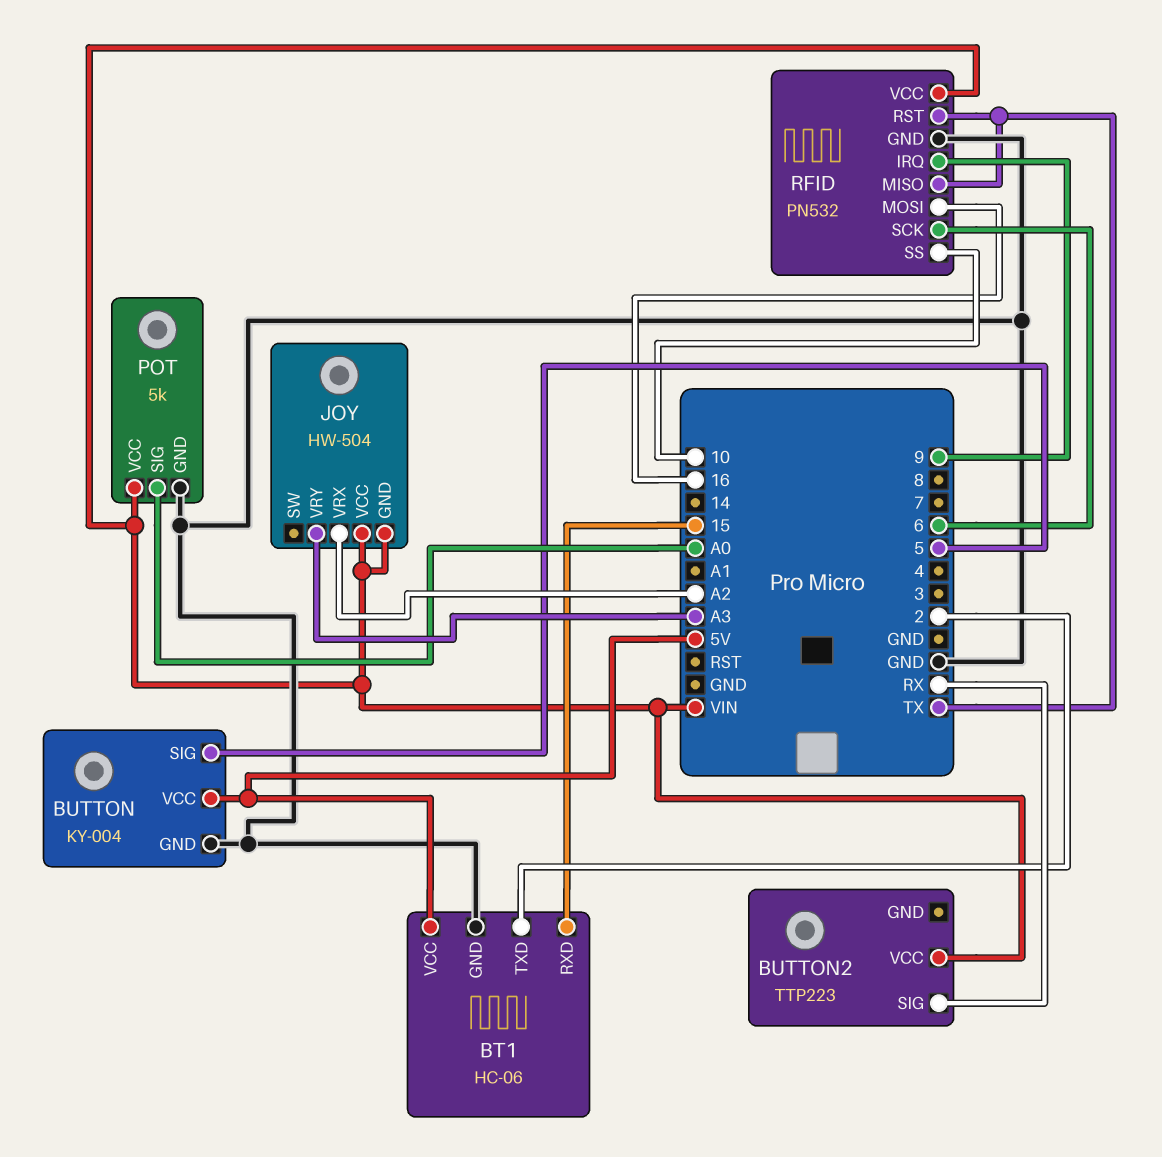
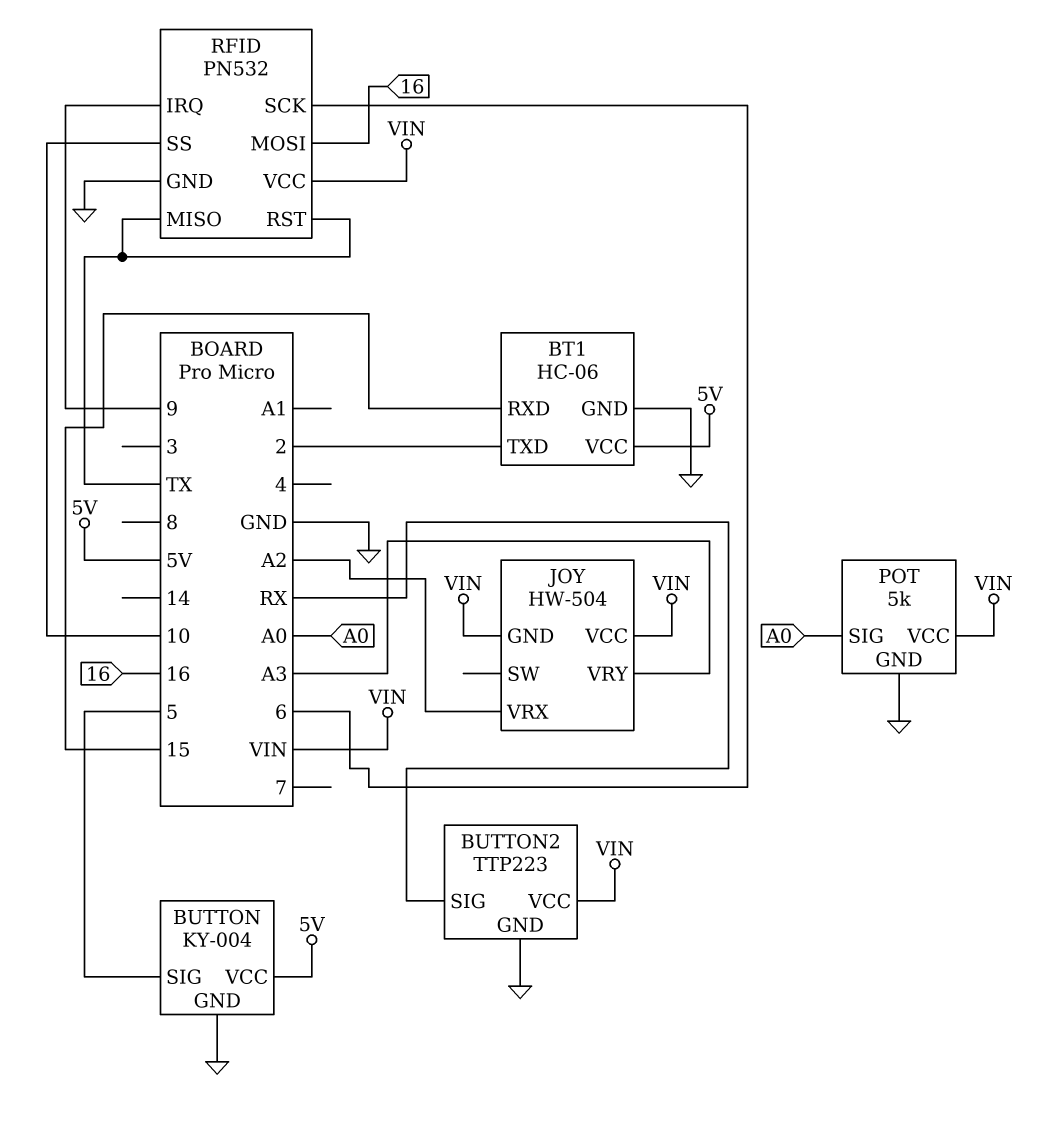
BUTTON2 pin GND: none -> GND

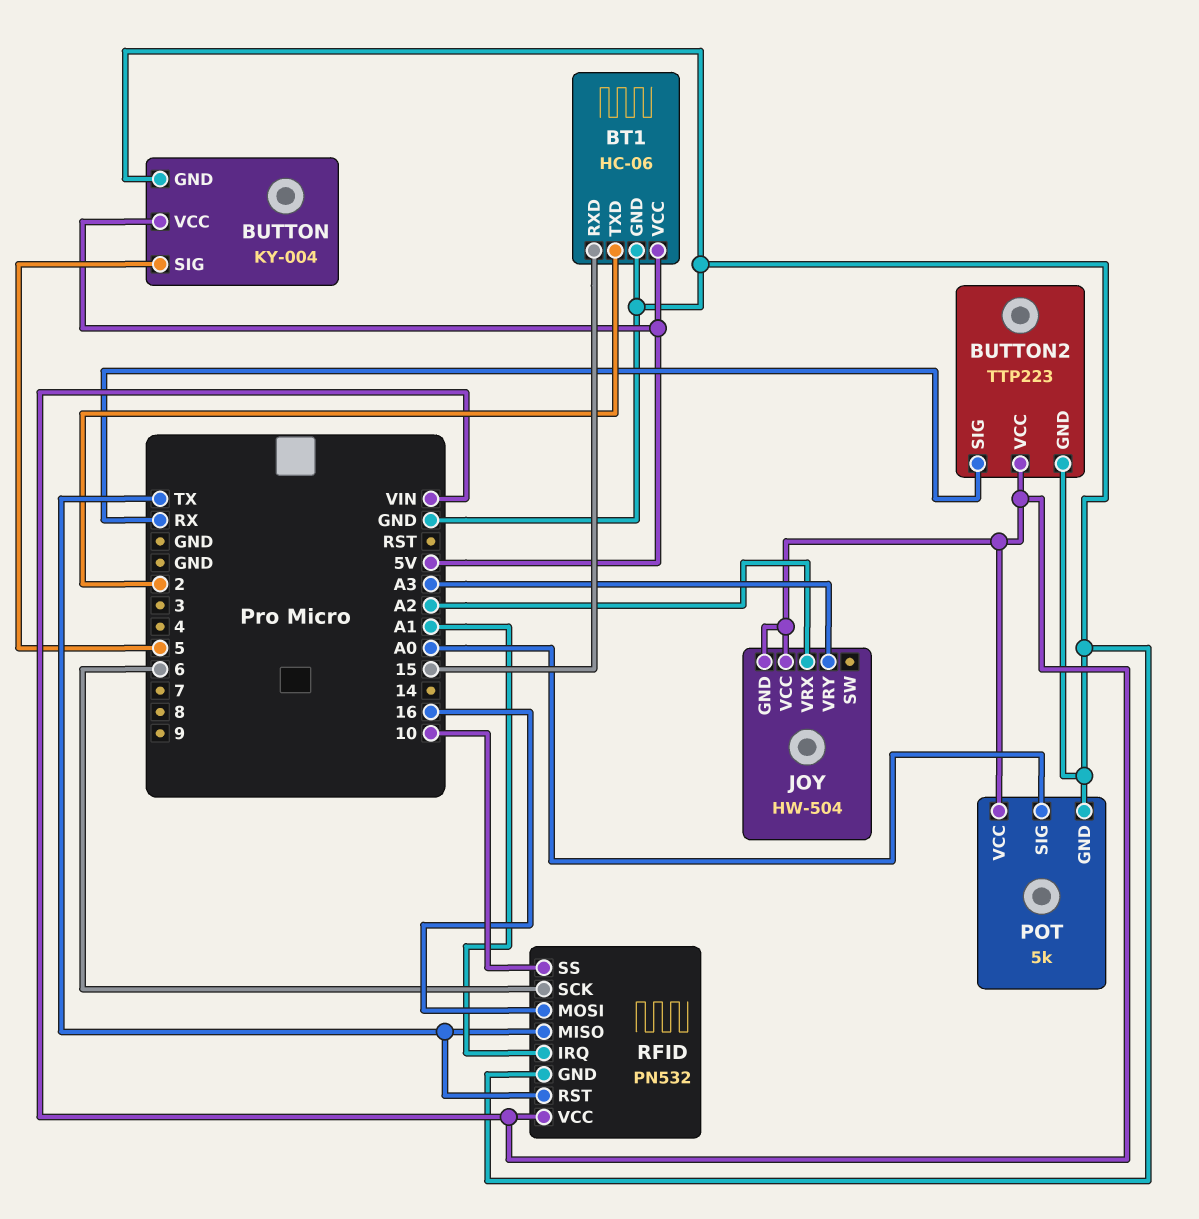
RFID pin IRQ: 9 -> A1

